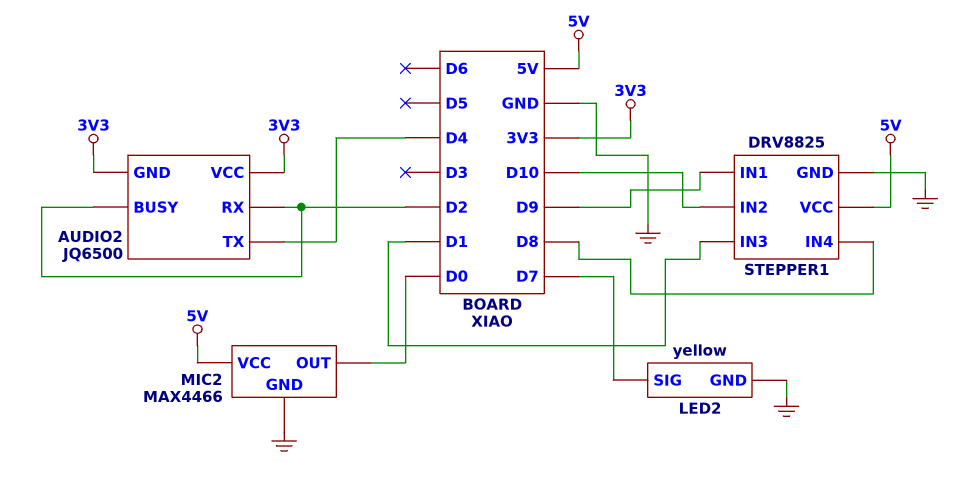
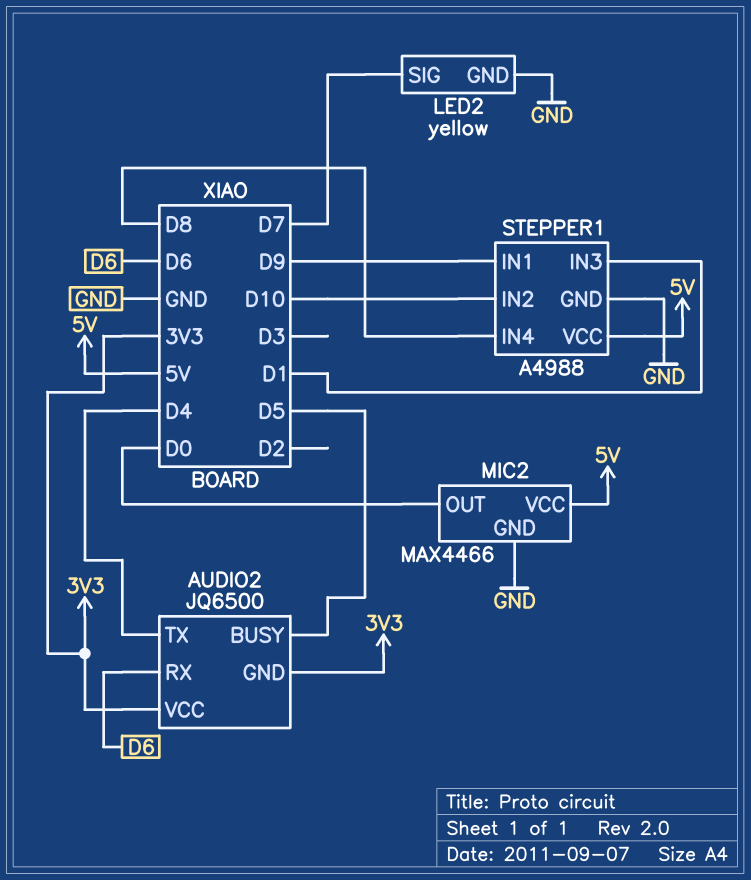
AUDIO2 pin BUSY: D2 -> D5
AUDIO2 pin RX: D2 -> D6
STEPPER1: DRV8825 -> A4988

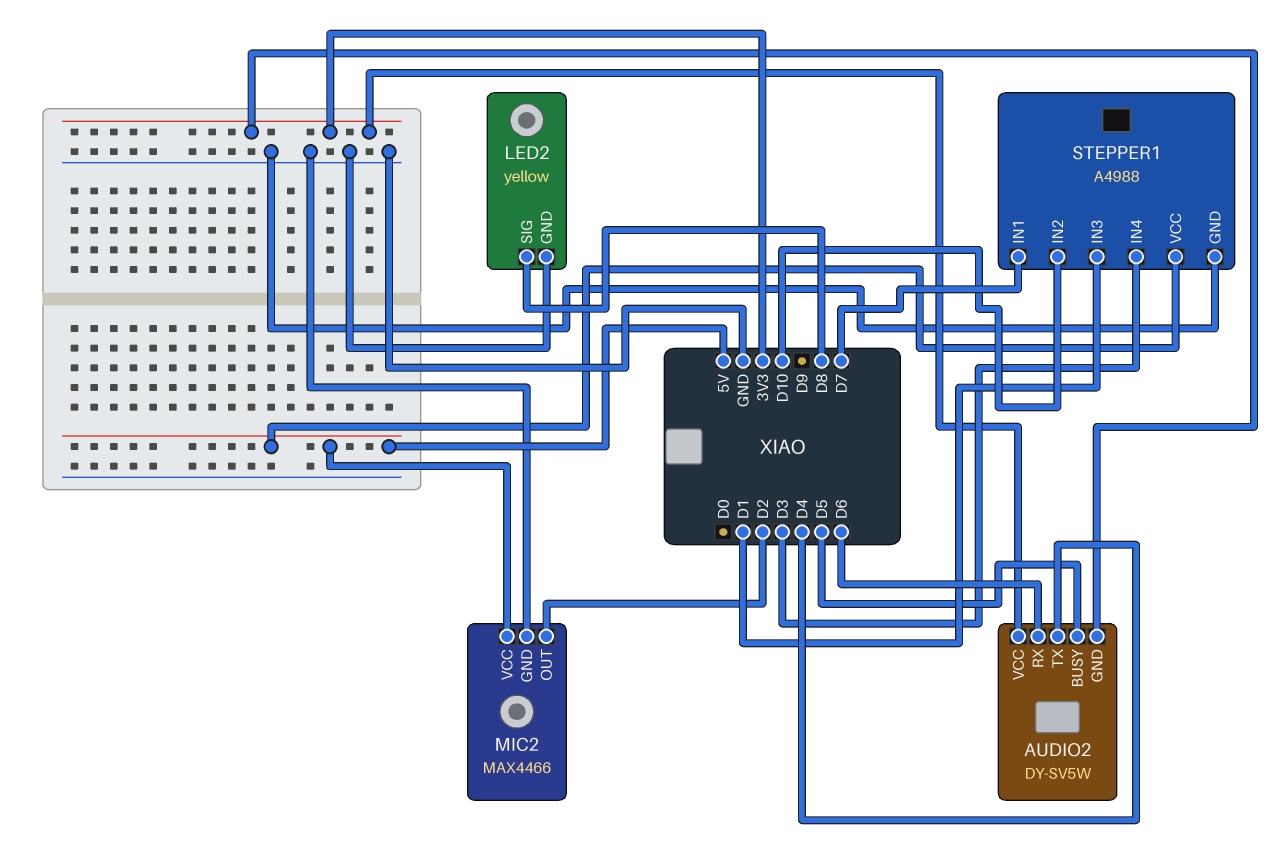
AUDIO2: JQ6500 -> DY-SV5W
LED2 pin SIG: D7 -> D8
MIC2 pin OUT: D0 -> D2
STEPPER1 pin IN1: D9 -> D7
STEPPER1 pin IN4: D8 -> D3

